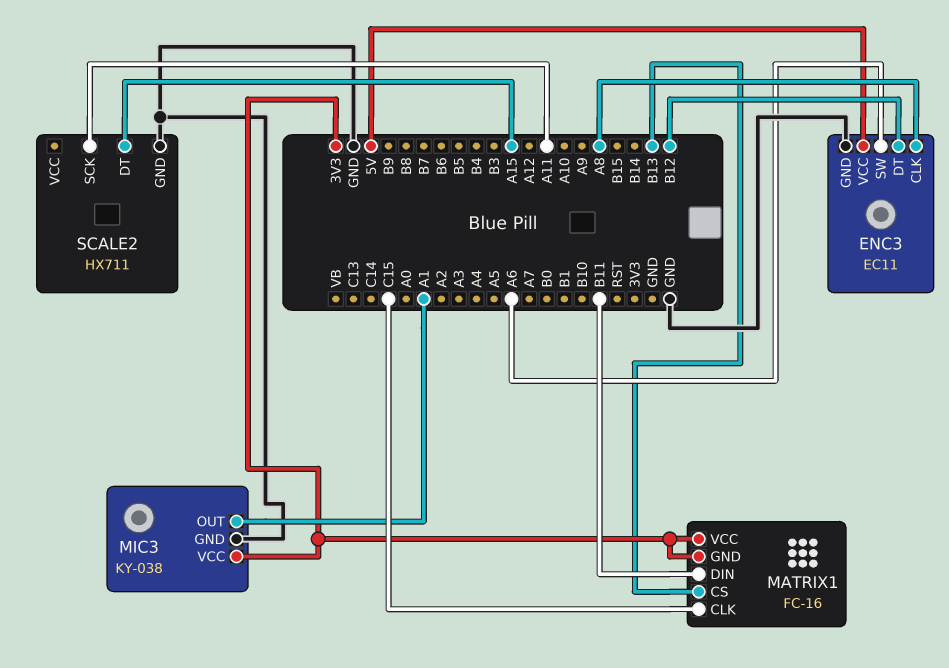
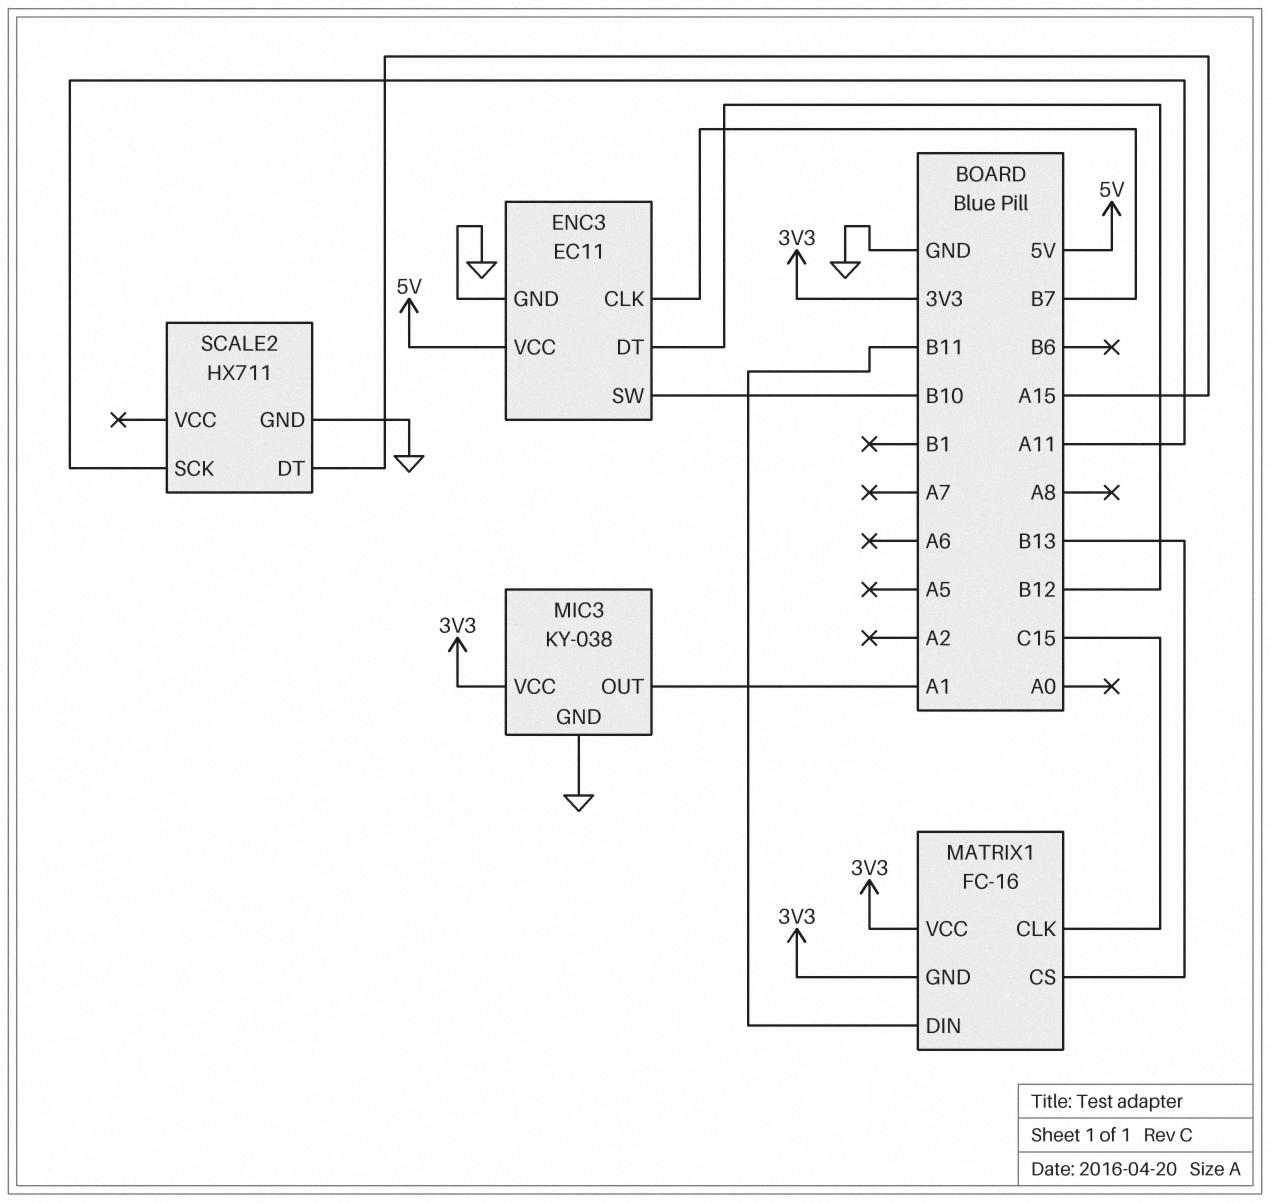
ENC3 pin CLK: A8 -> B7
ENC3 pin SW: A6 -> B10

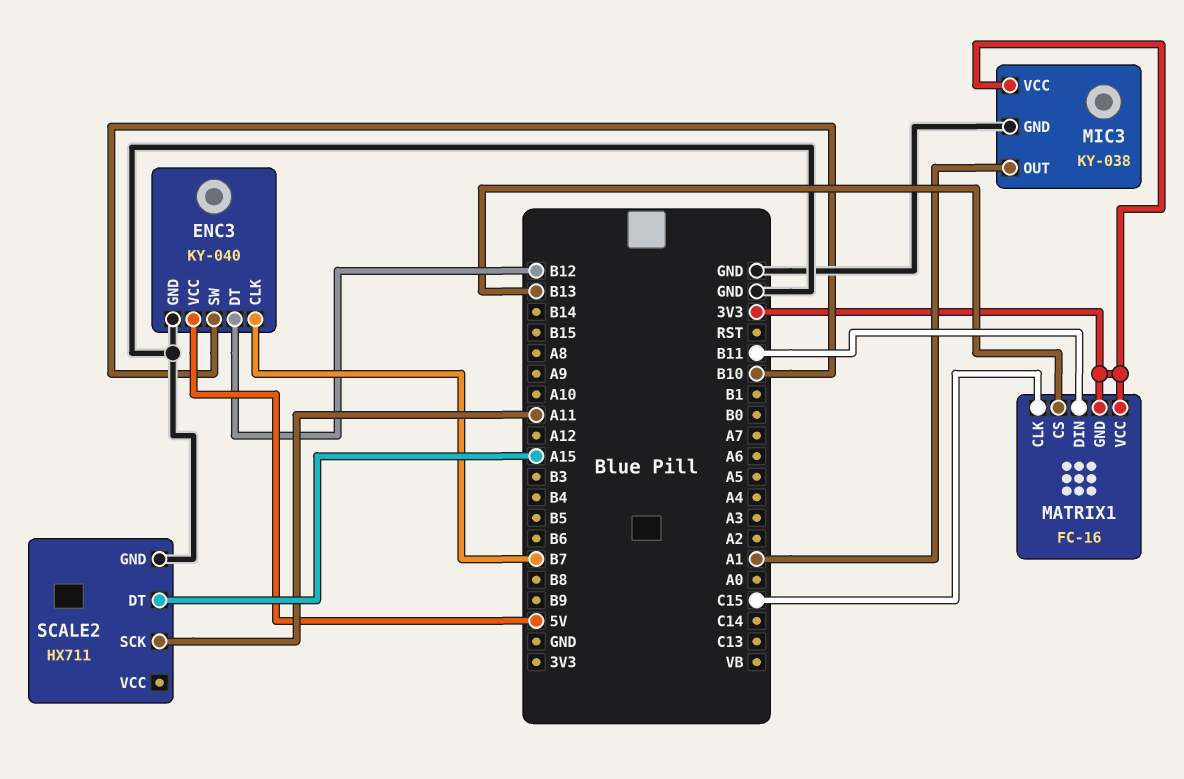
ENC3: EC11 -> KY-040

